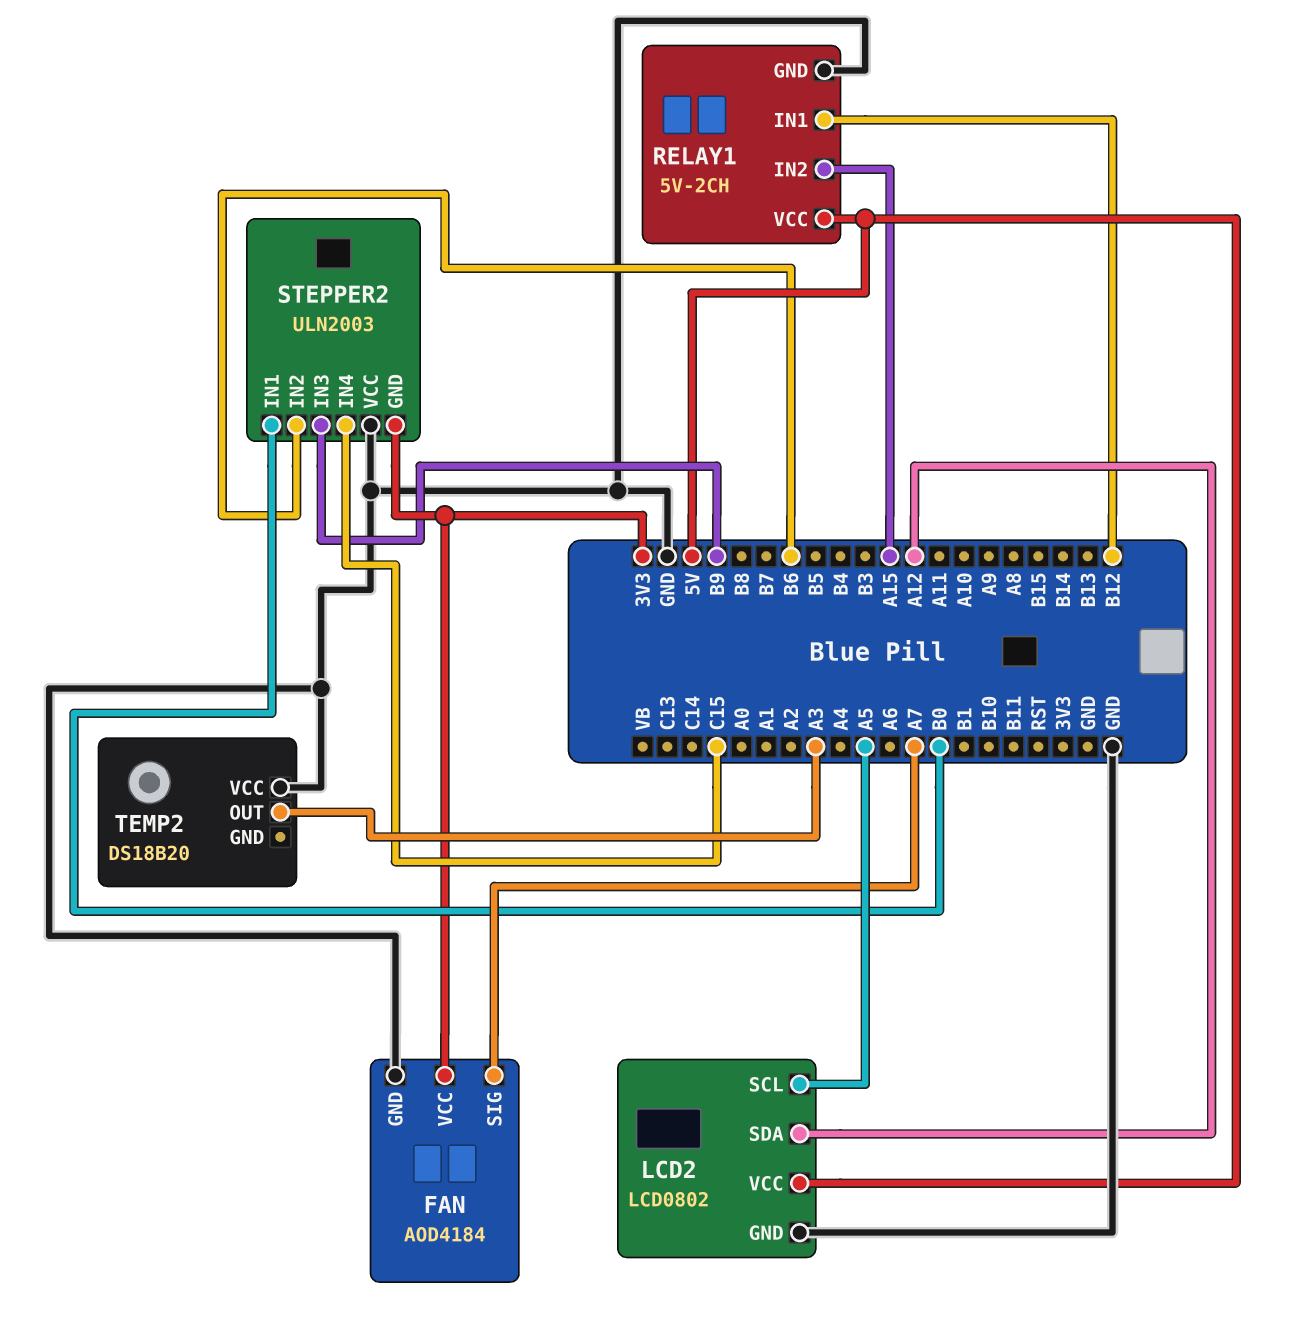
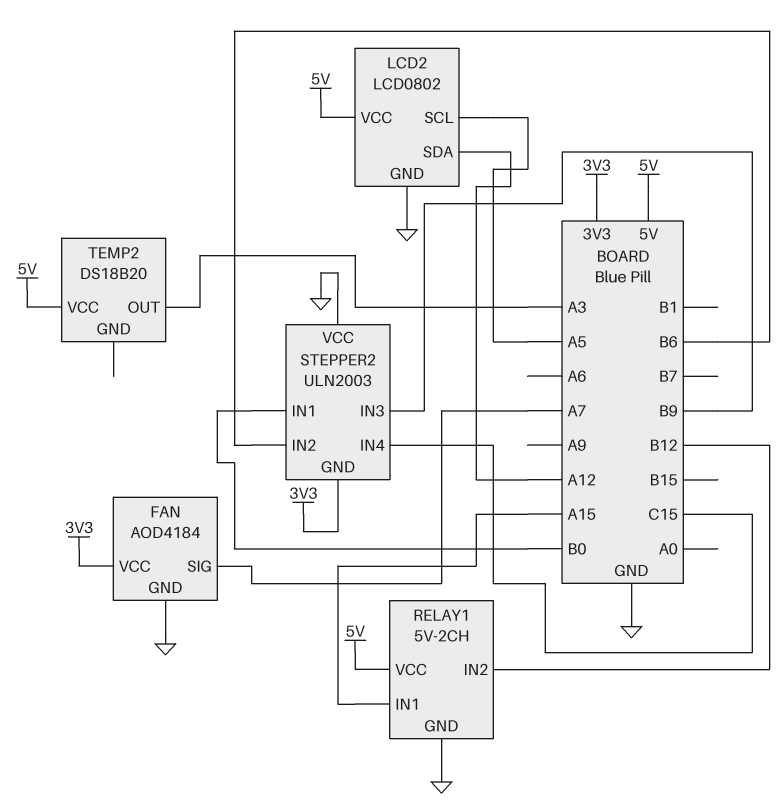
RELAY1 pin IN1: B12 -> A15
RELAY1 pin IN2: A15 -> B12
TEMP2 pin VCC: GND -> 5V

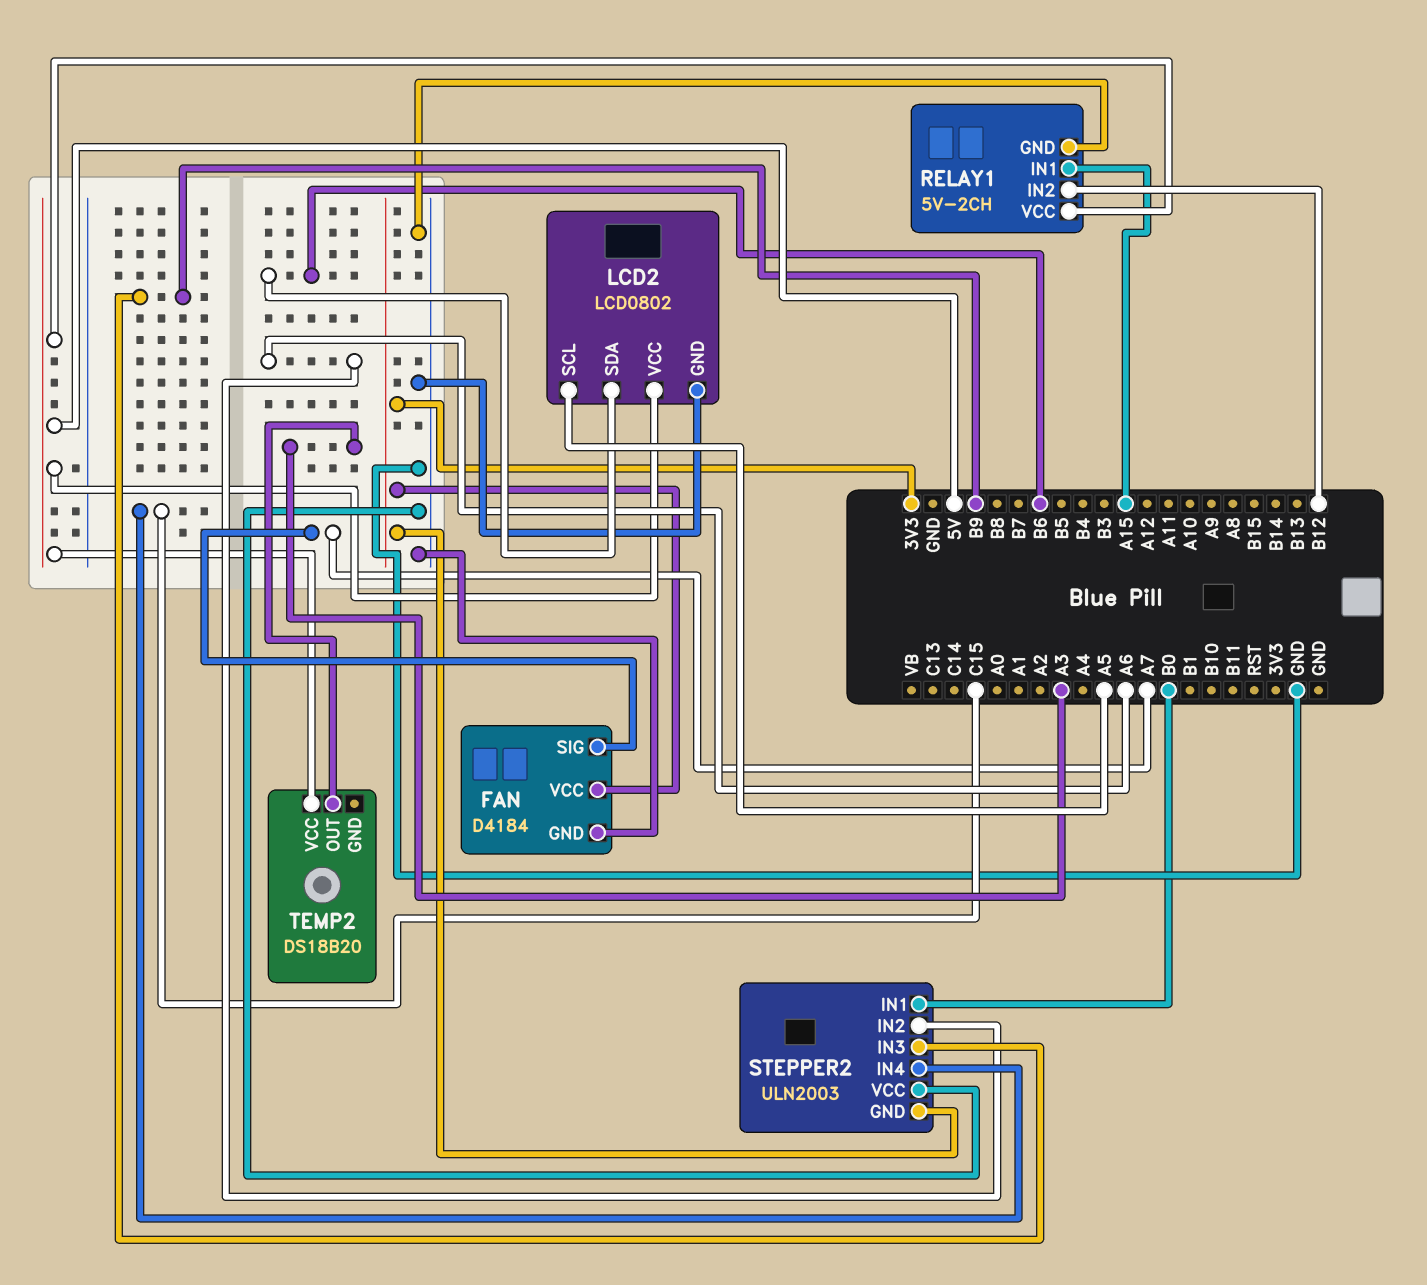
FAN: AOD4184 -> D4184
LCD2 pin SDA: A12 -> B6
STEPPER2 pin IN2: B6 -> A6

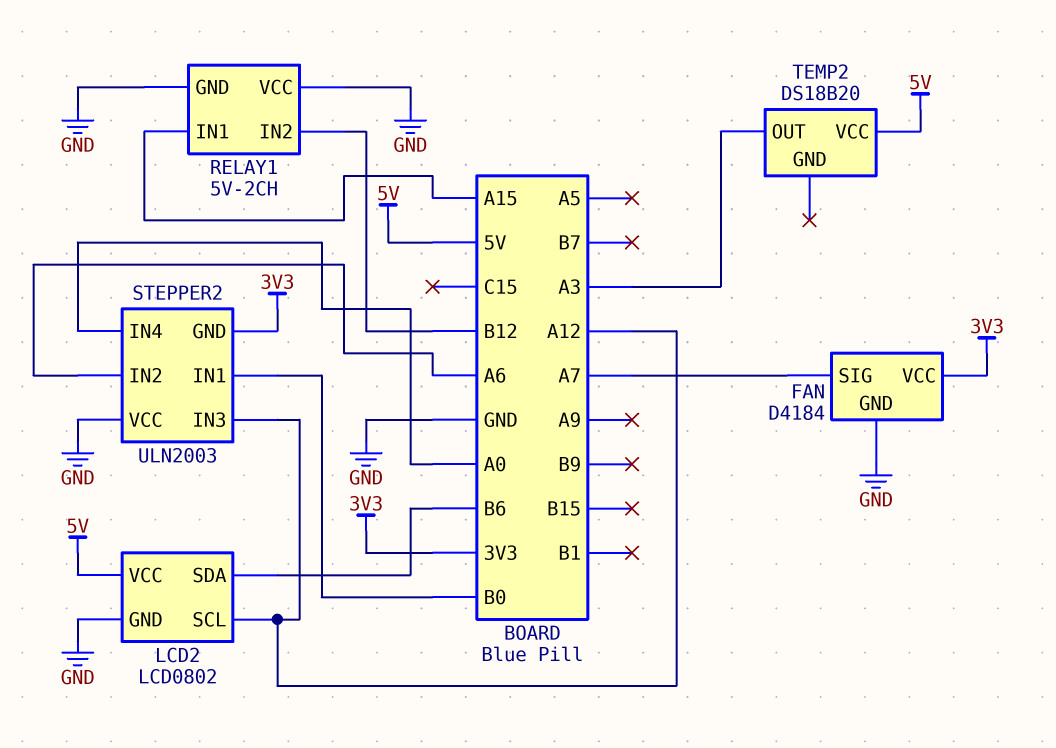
LCD2 pin SCL: A5 -> A12
RELAY1 pin VCC: 5V -> GND
STEPPER2 pin IN3: B9 -> A12
STEPPER2 pin IN4: C15 -> A0

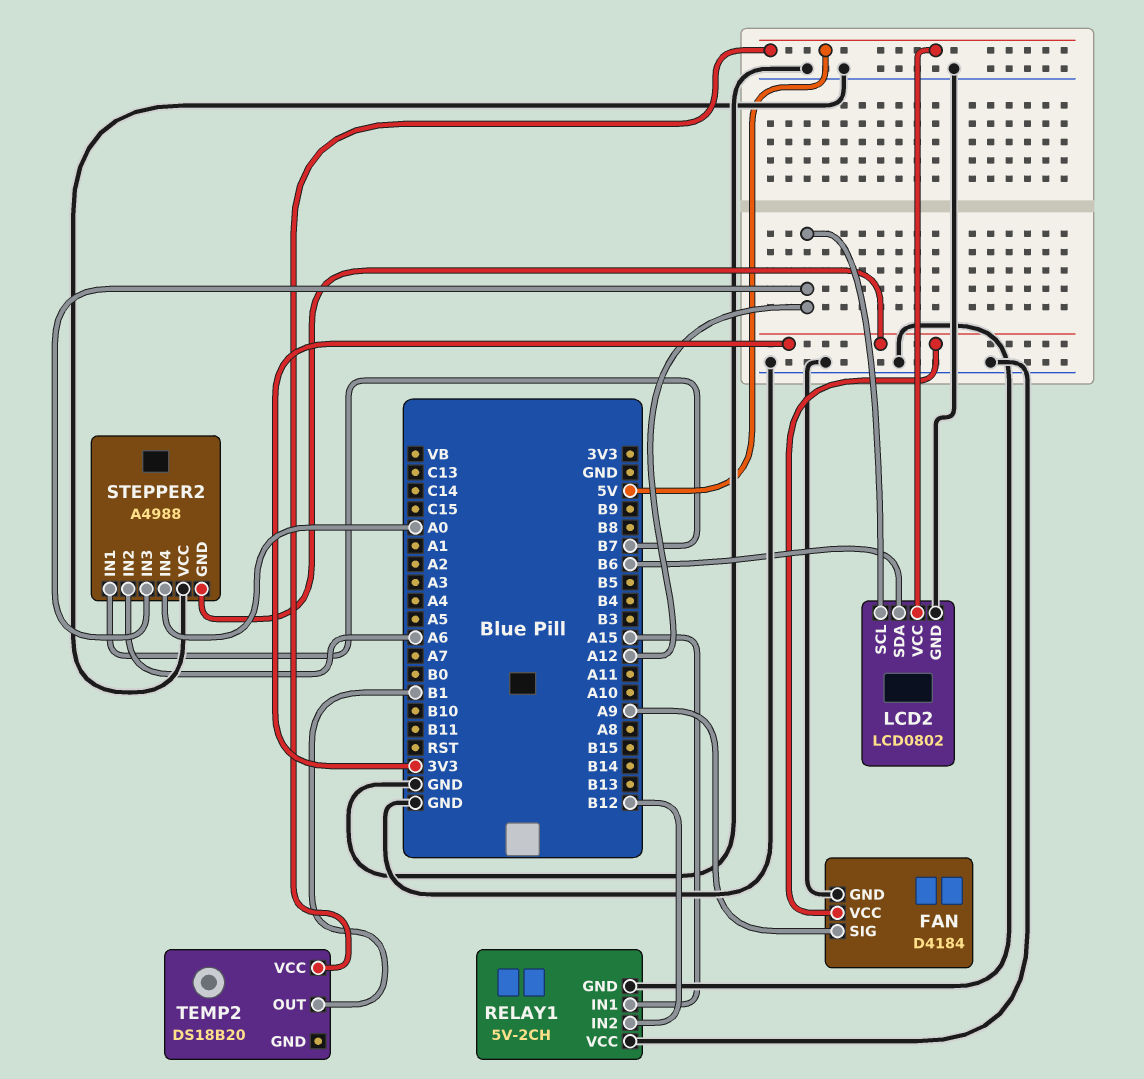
FAN pin SIG: A7 -> A9
STEPPER2: ULN2003 -> A4988
STEPPER2 pin IN1: B0 -> B7
TEMP2 pin OUT: A3 -> B1

